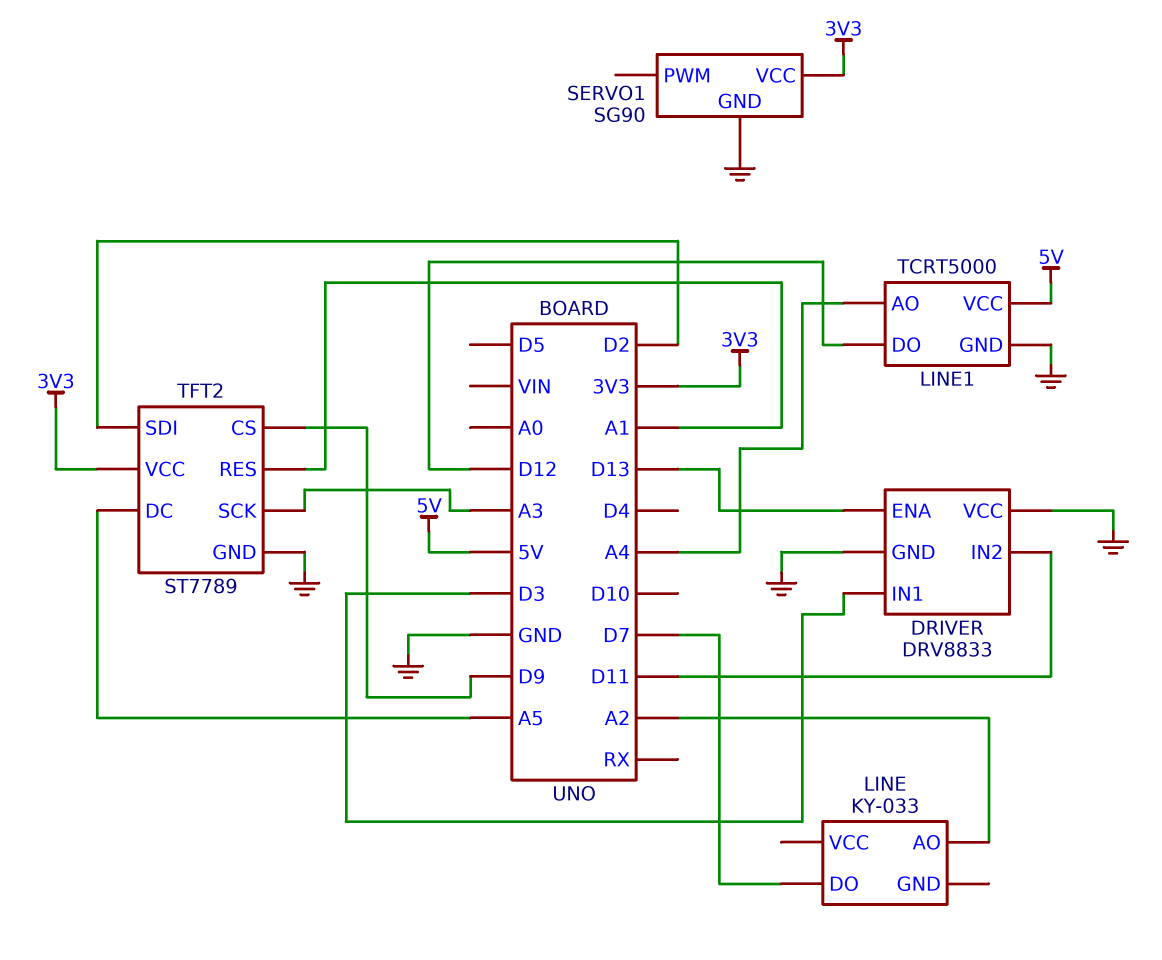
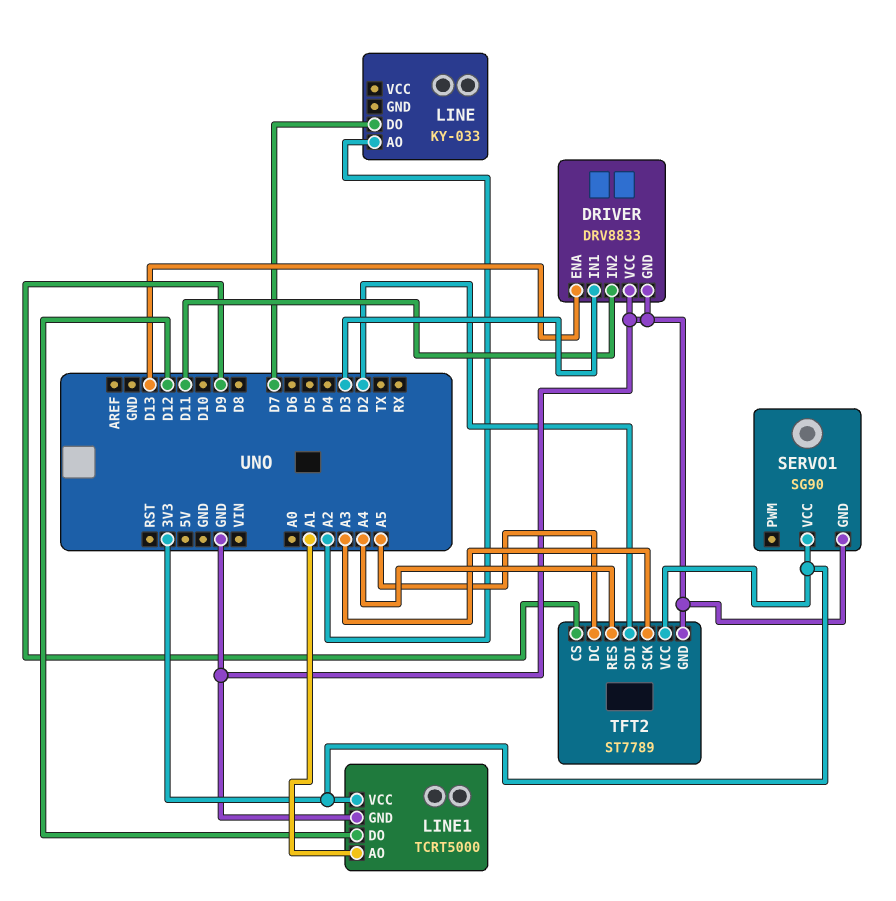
LINE1 pin AO: A4 -> A1
LINE1 pin VCC: 5V -> 3V3
TFT2 pin RES: A1 -> A4

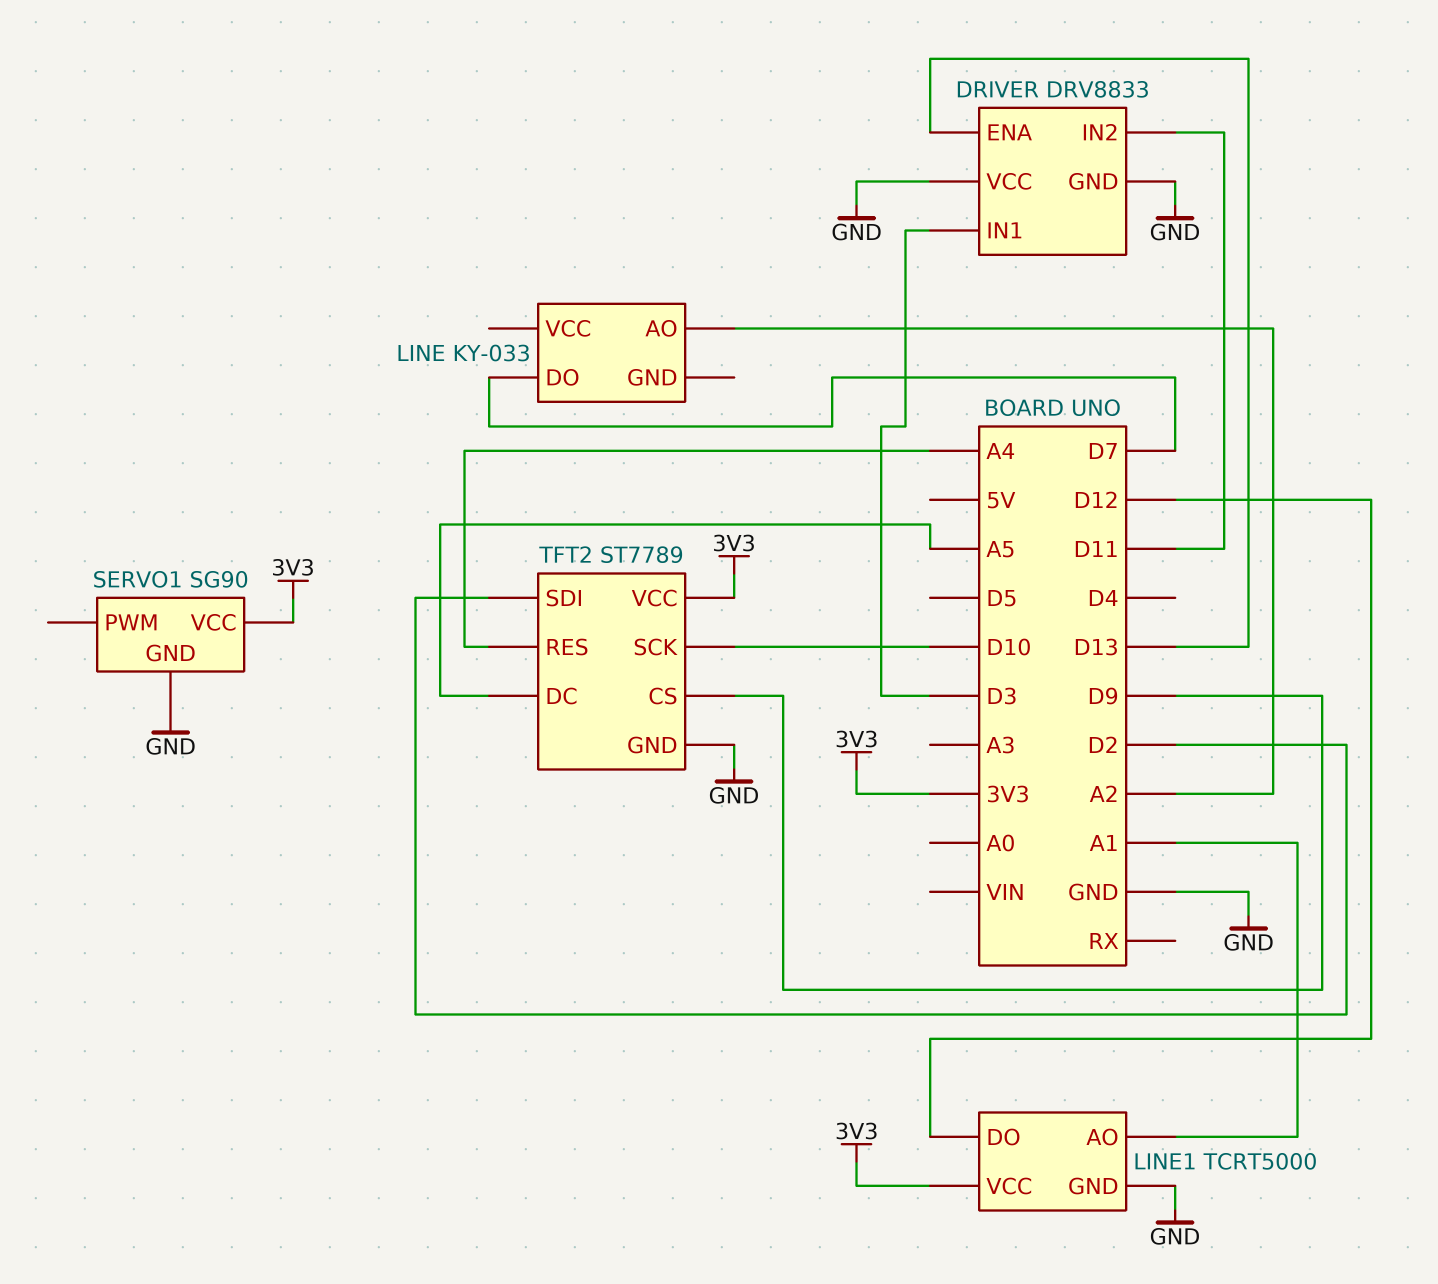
TFT2 pin SCK: A3 -> D10

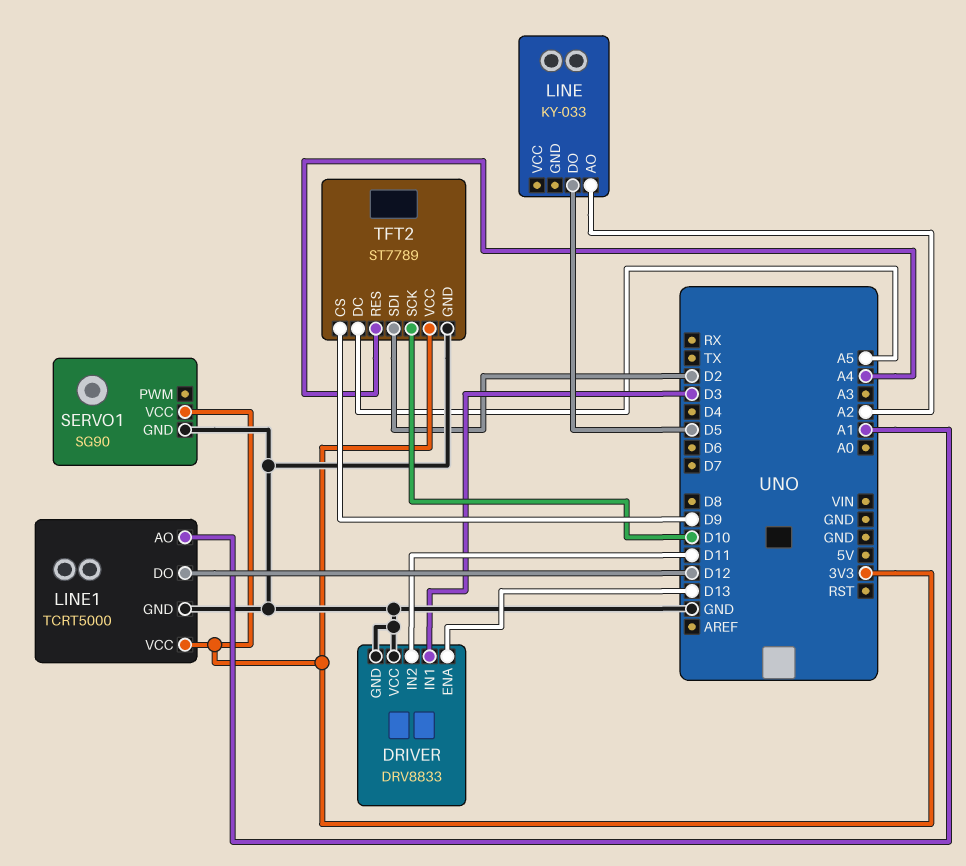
LINE pin DO: D7 -> D5

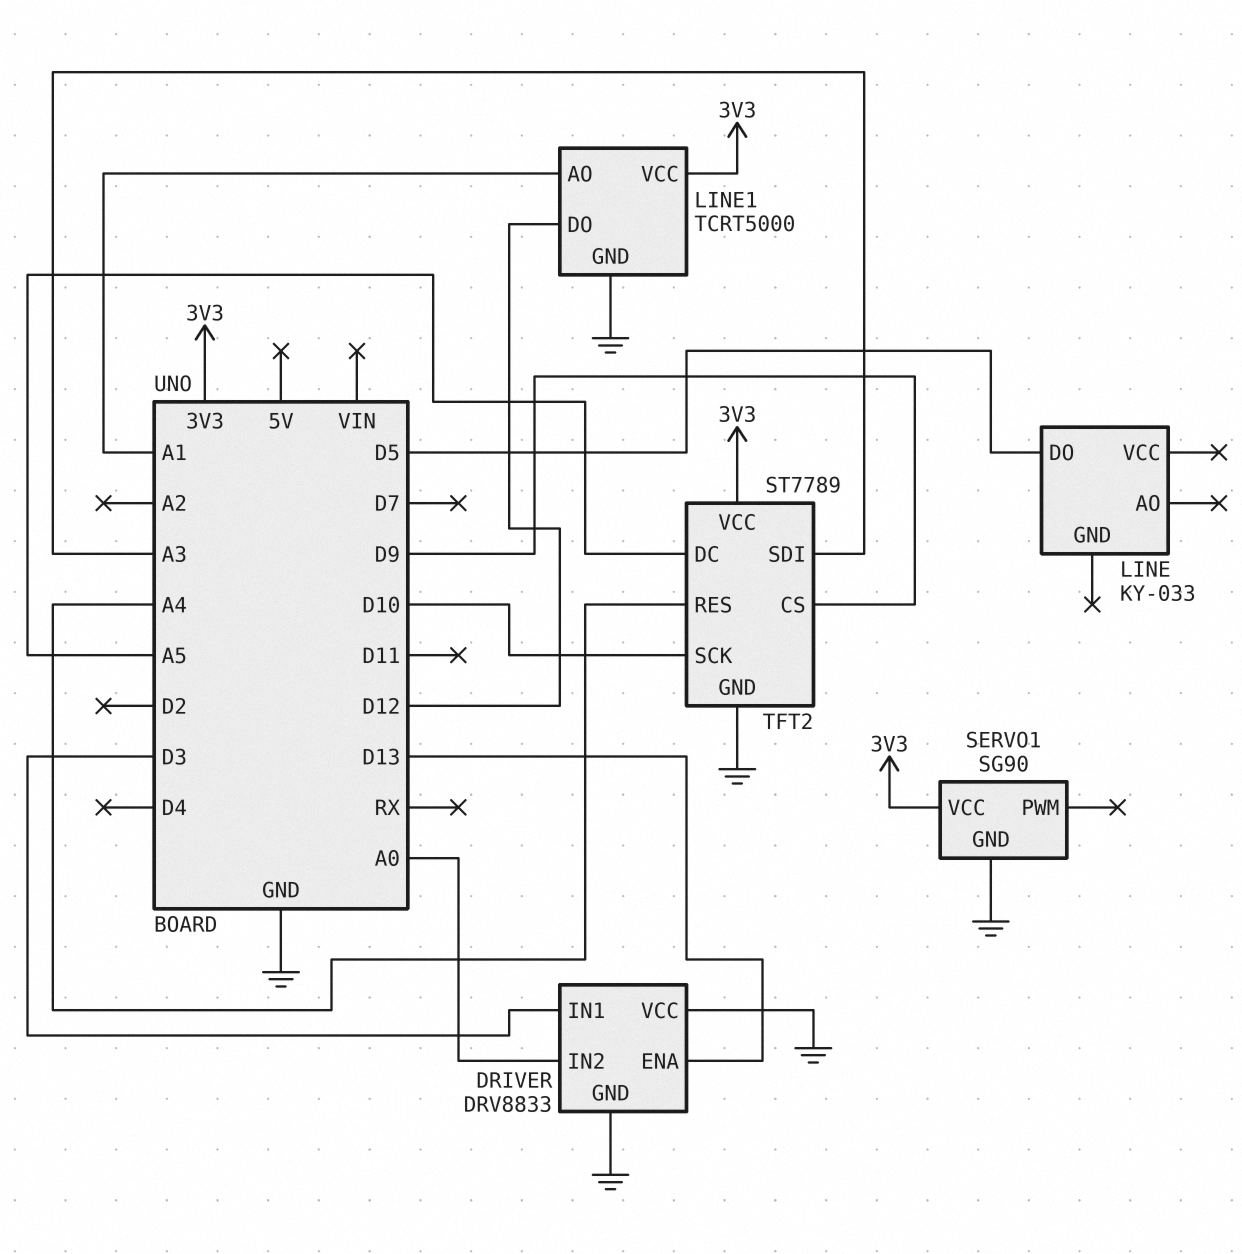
DRIVER pin IN2: D11 -> A0
LINE pin AO: A2 -> none
TFT2 pin SDI: D2 -> A3

